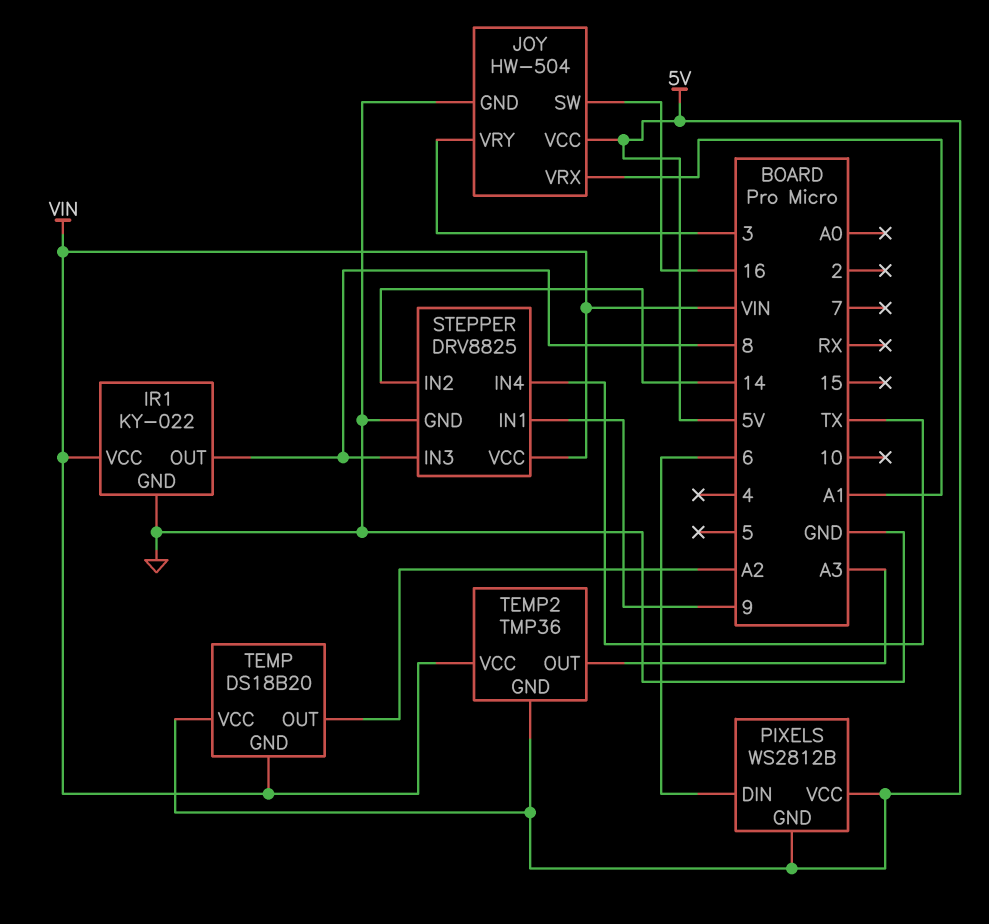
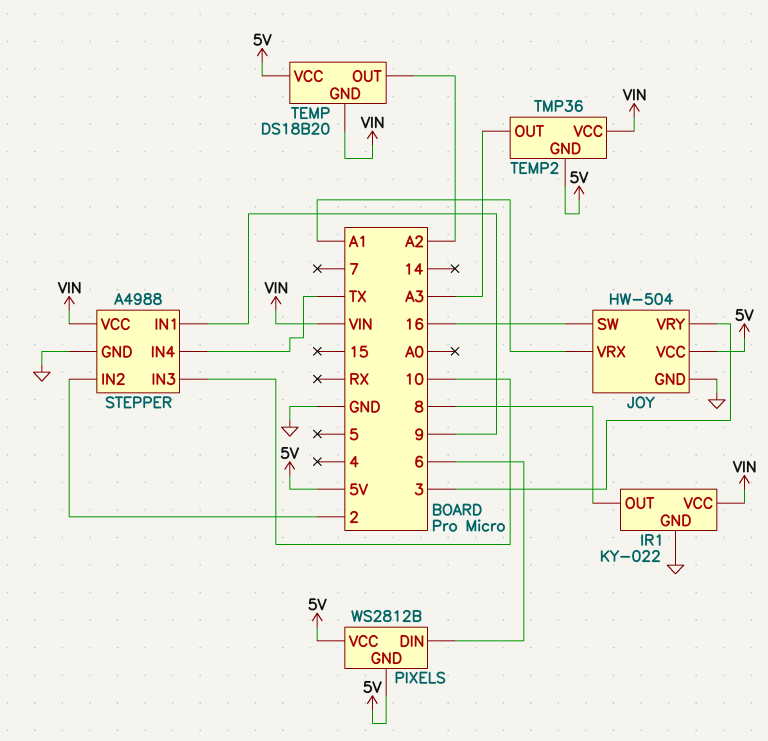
STEPPER: DRV8825 -> A4988
STEPPER pin IN2: 14 -> 2
STEPPER pin IN3: 8 -> 10

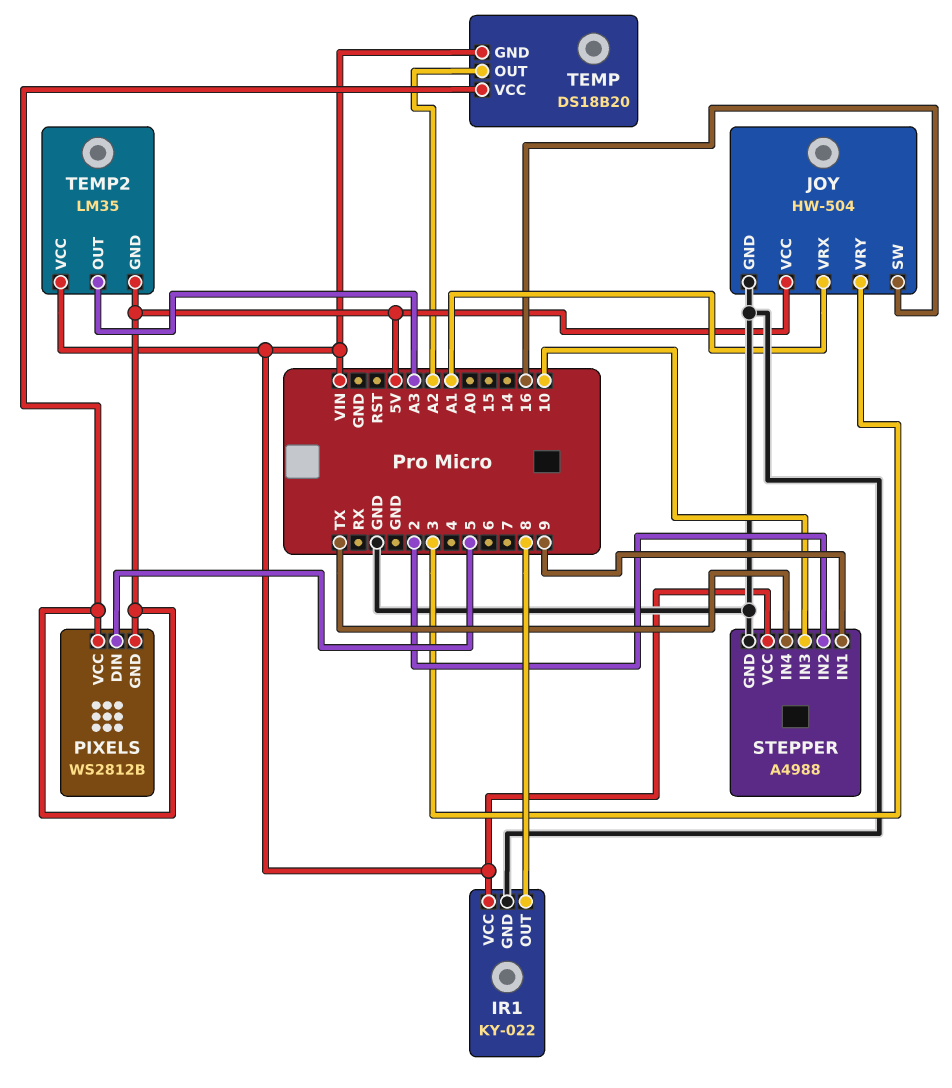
PIXELS pin DIN: 6 -> 5
TEMP2: TMP36 -> LM35

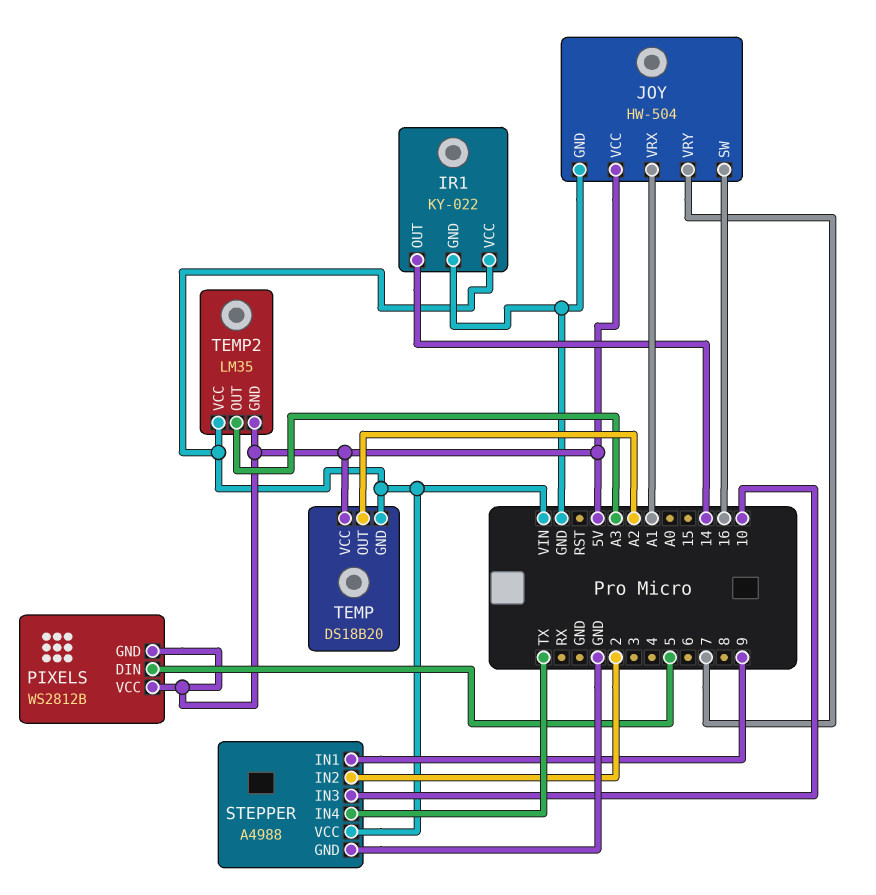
IR1 pin OUT: 8 -> 14
JOY pin VRY: 3 -> 7

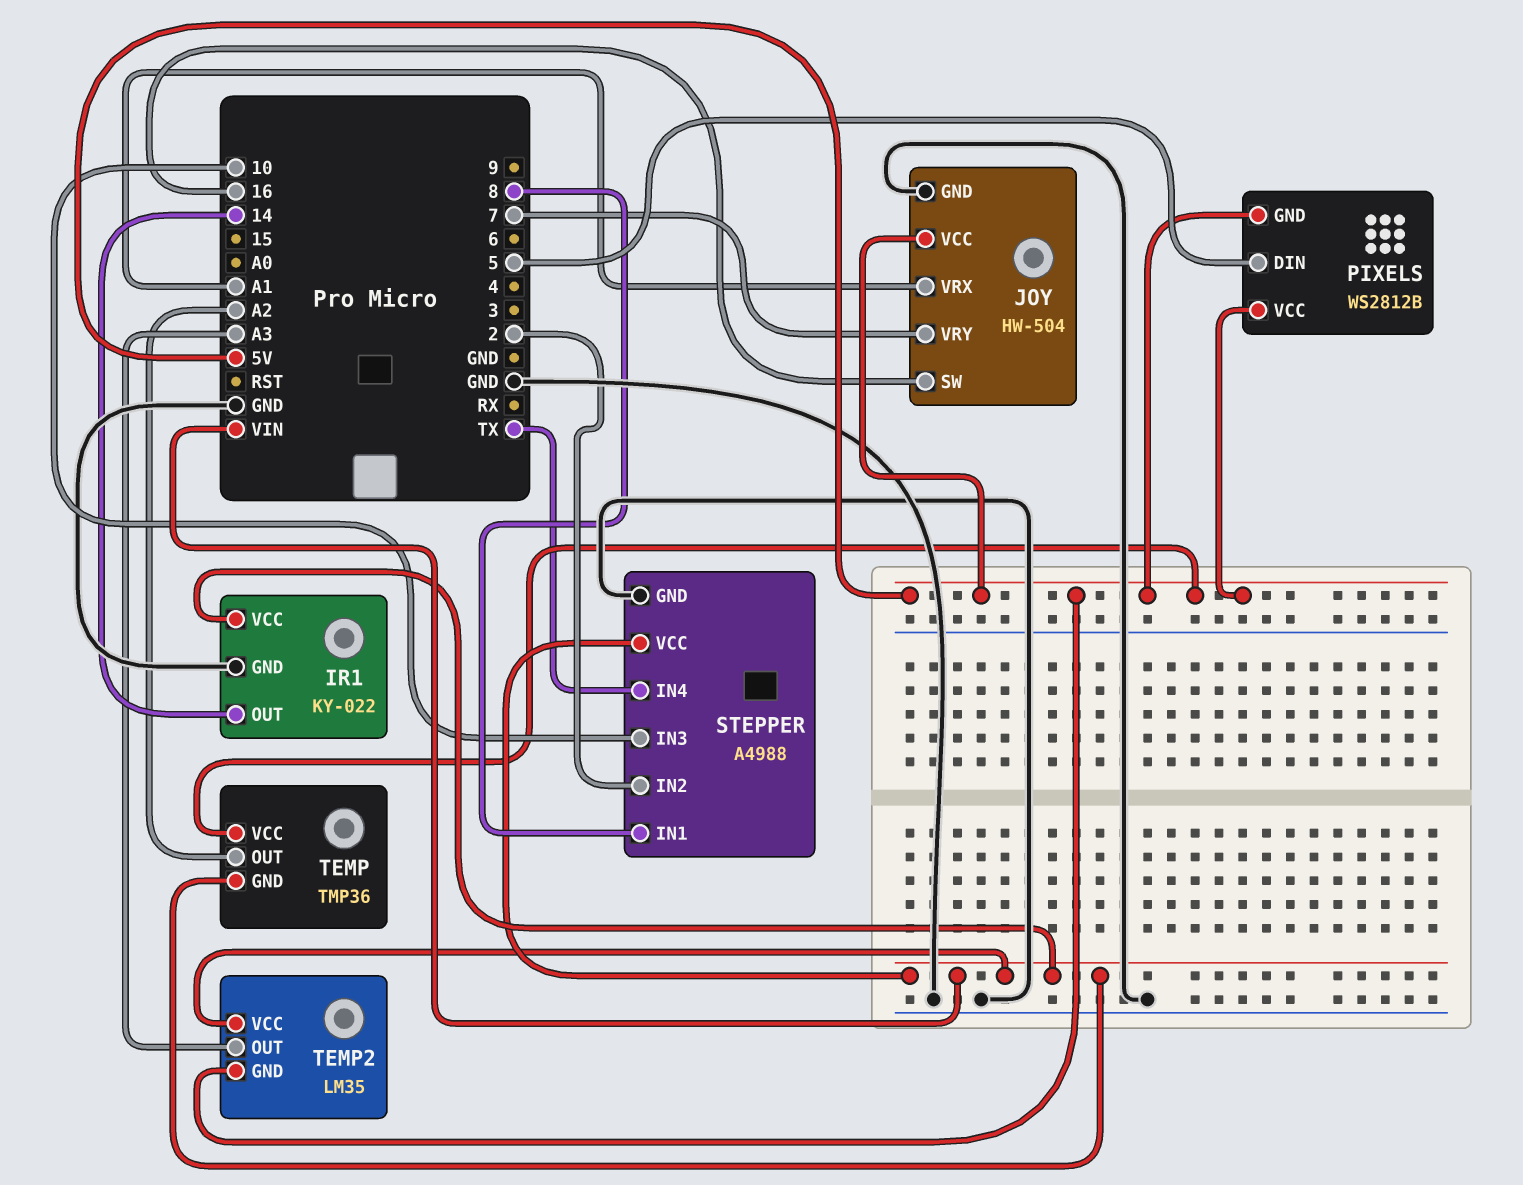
STEPPER pin IN1: 9 -> 8
TEMP: DS18B20 -> TMP36

